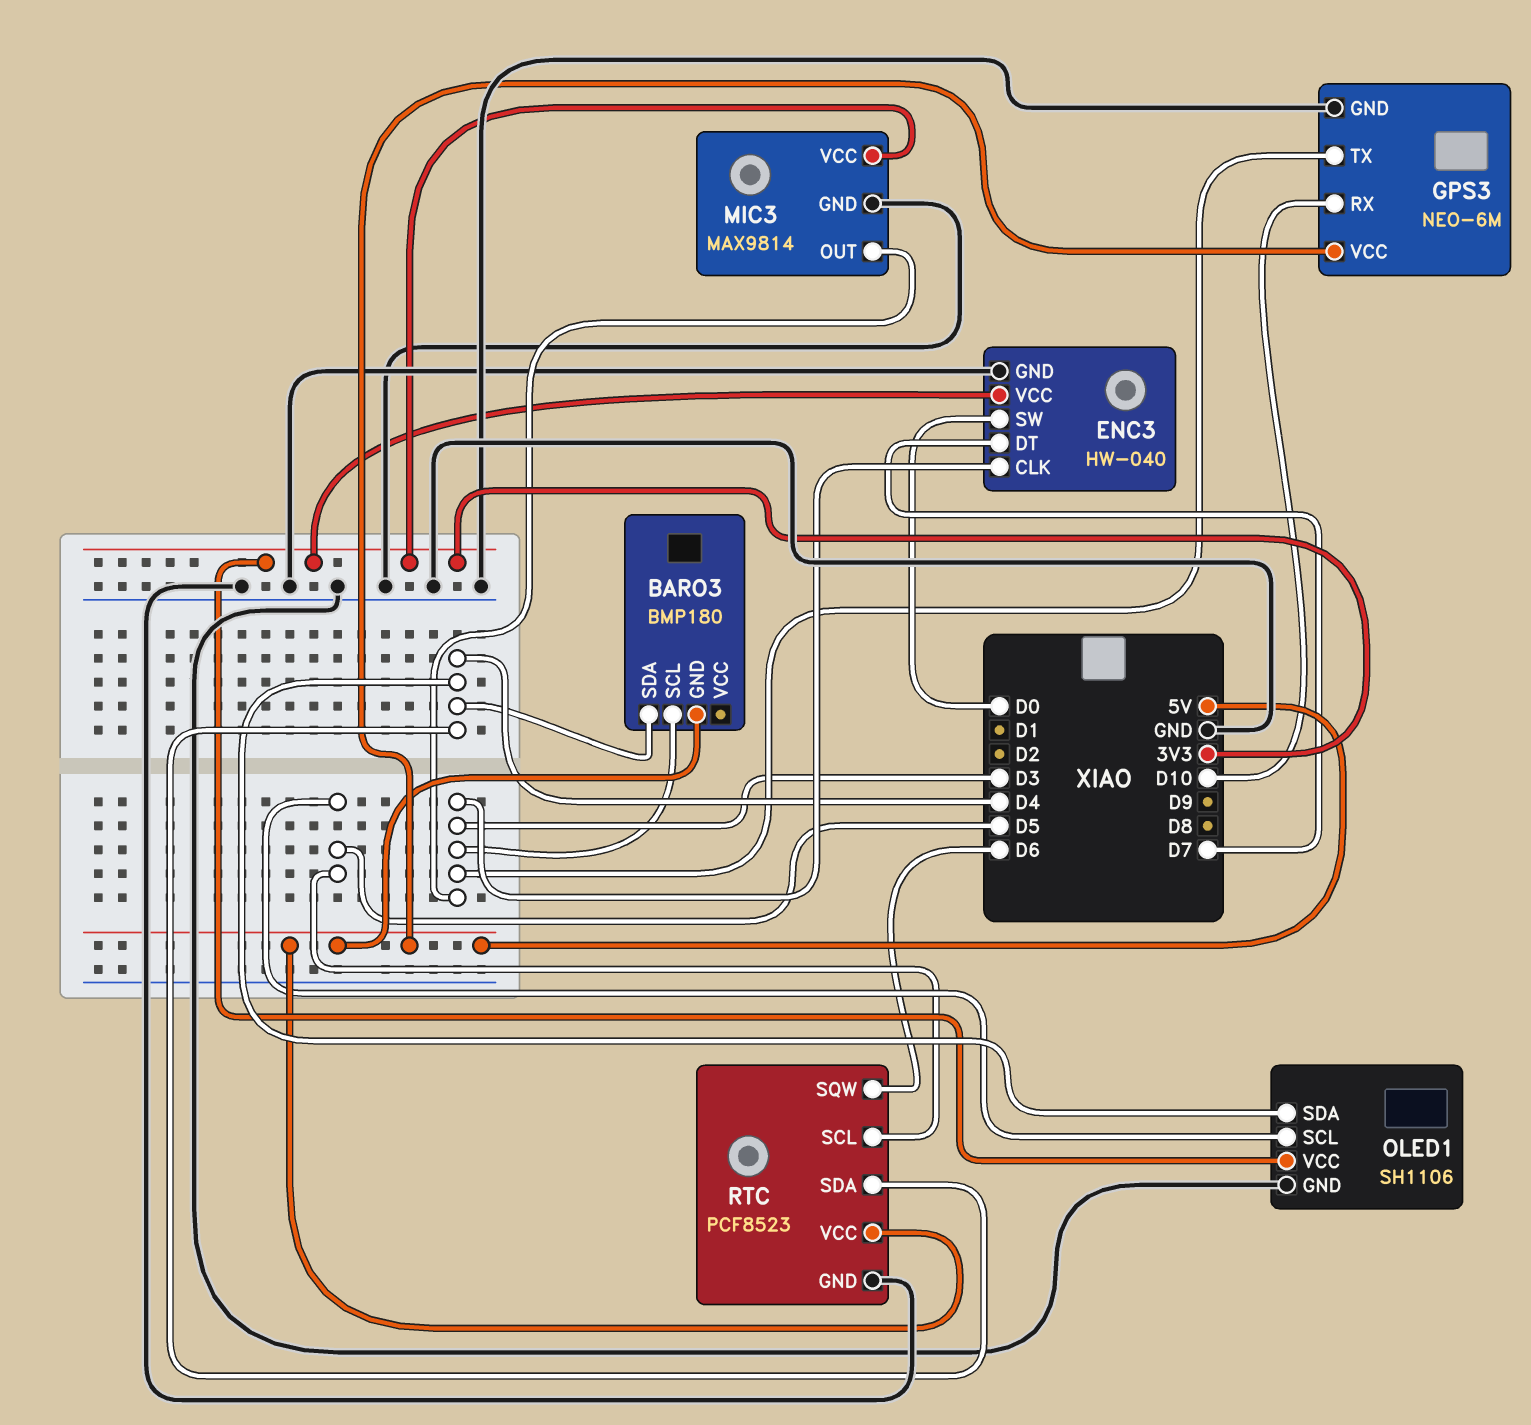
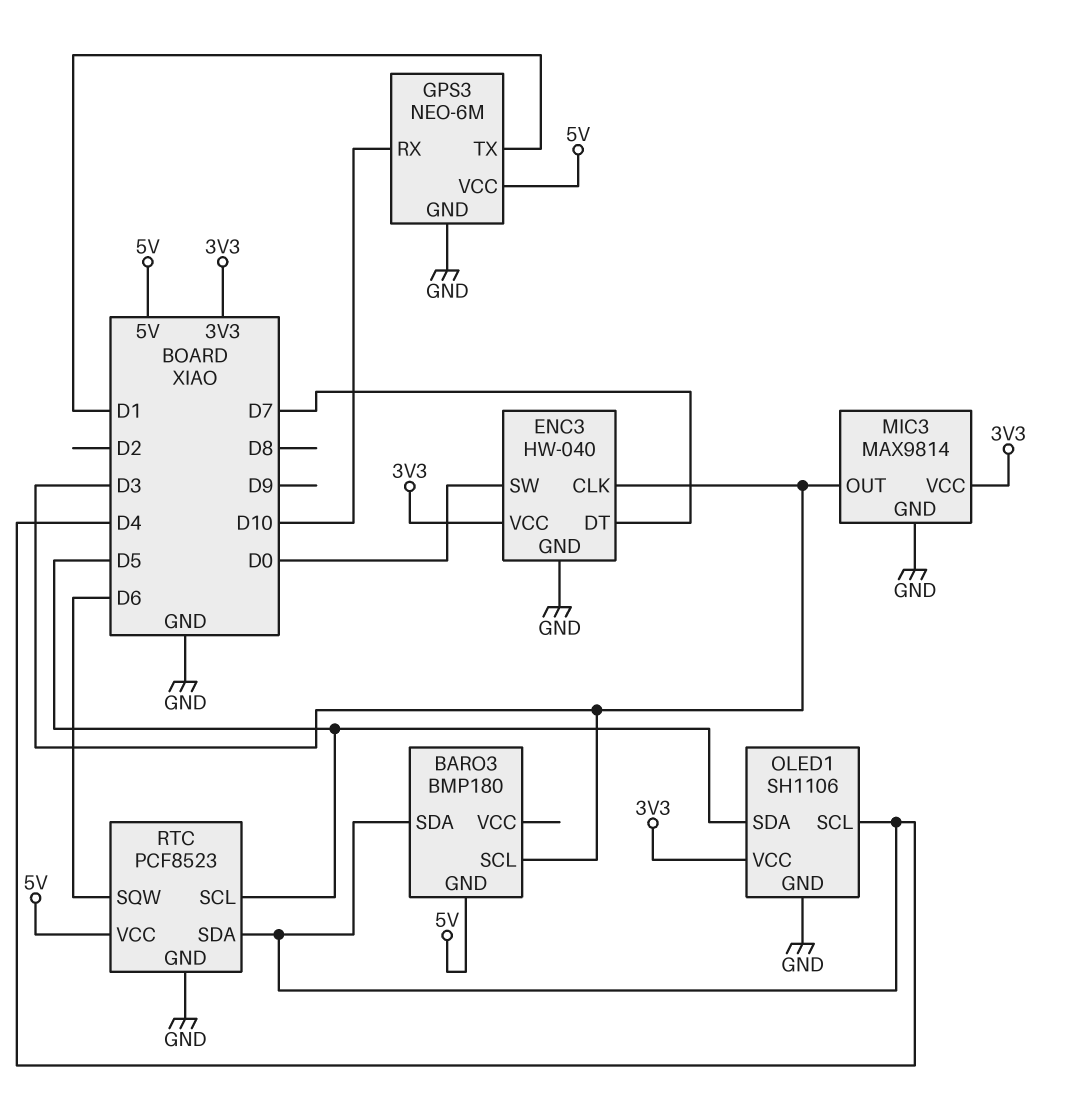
GPS3 pin TX: D3 -> D1
OLED1 pin SCL: D5 -> D4
OLED1 pin SDA: D4 -> D5

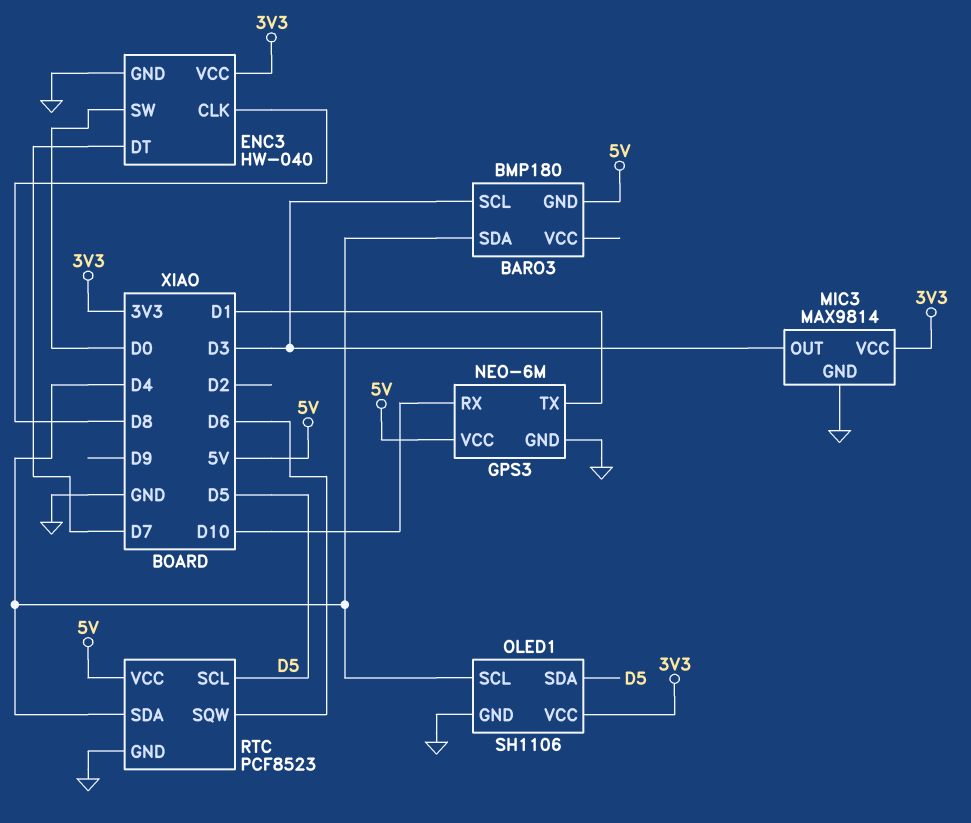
ENC3 pin CLK: D3 -> D8

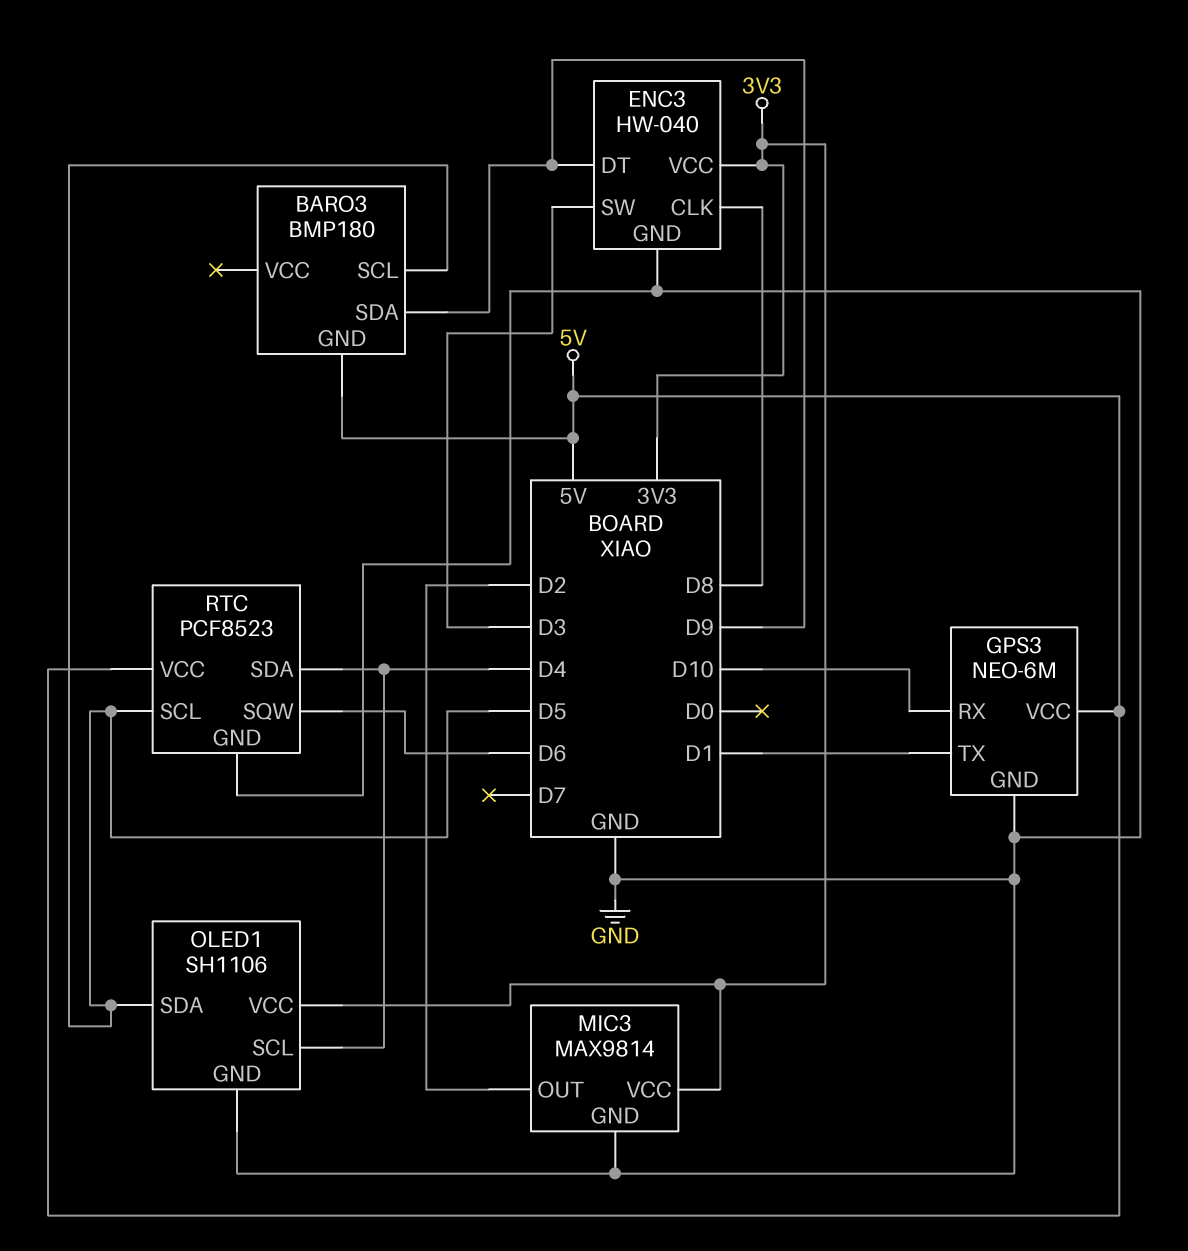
BARO3 pin SCL: D3 -> D5
BARO3 pin SDA: D4 -> D9
ENC3 pin DT: D7 -> D9
ENC3 pin SW: D0 -> D3
MIC3 pin OUT: D3 -> D2

